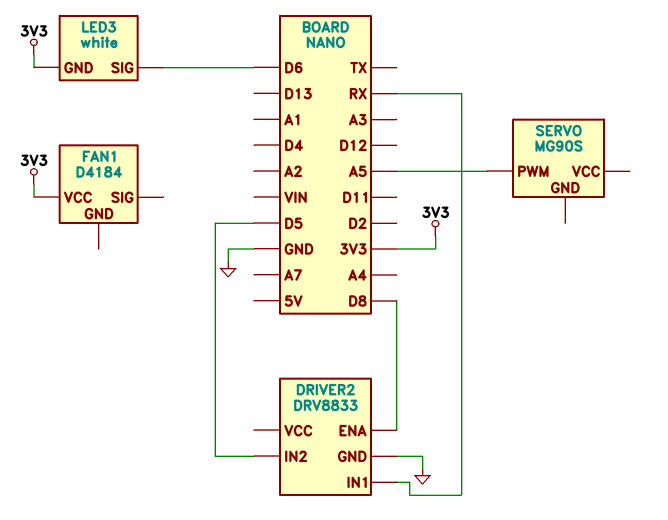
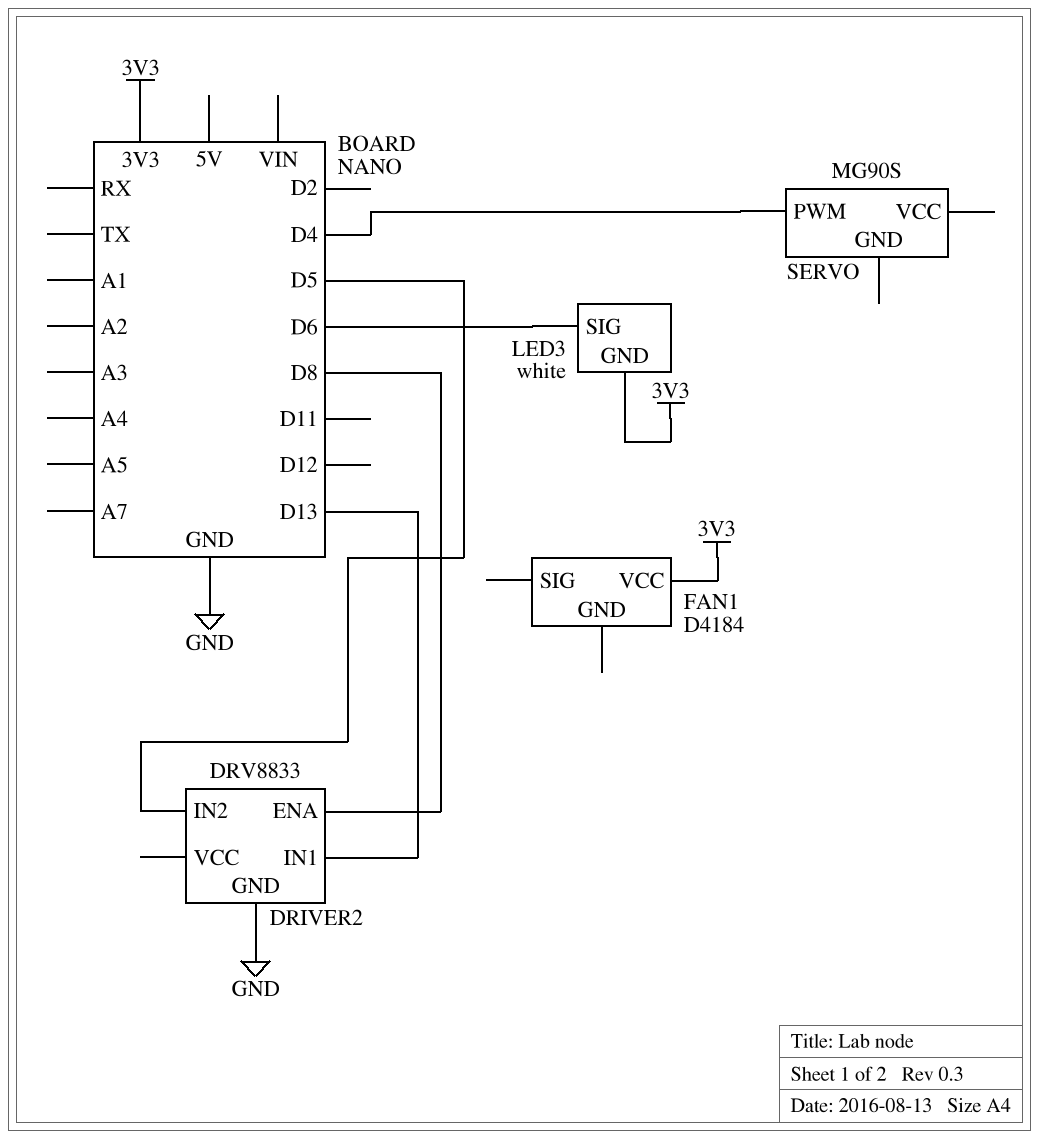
DRIVER2 pin IN1: RX -> D13
SERVO pin PWM: A5 -> D4

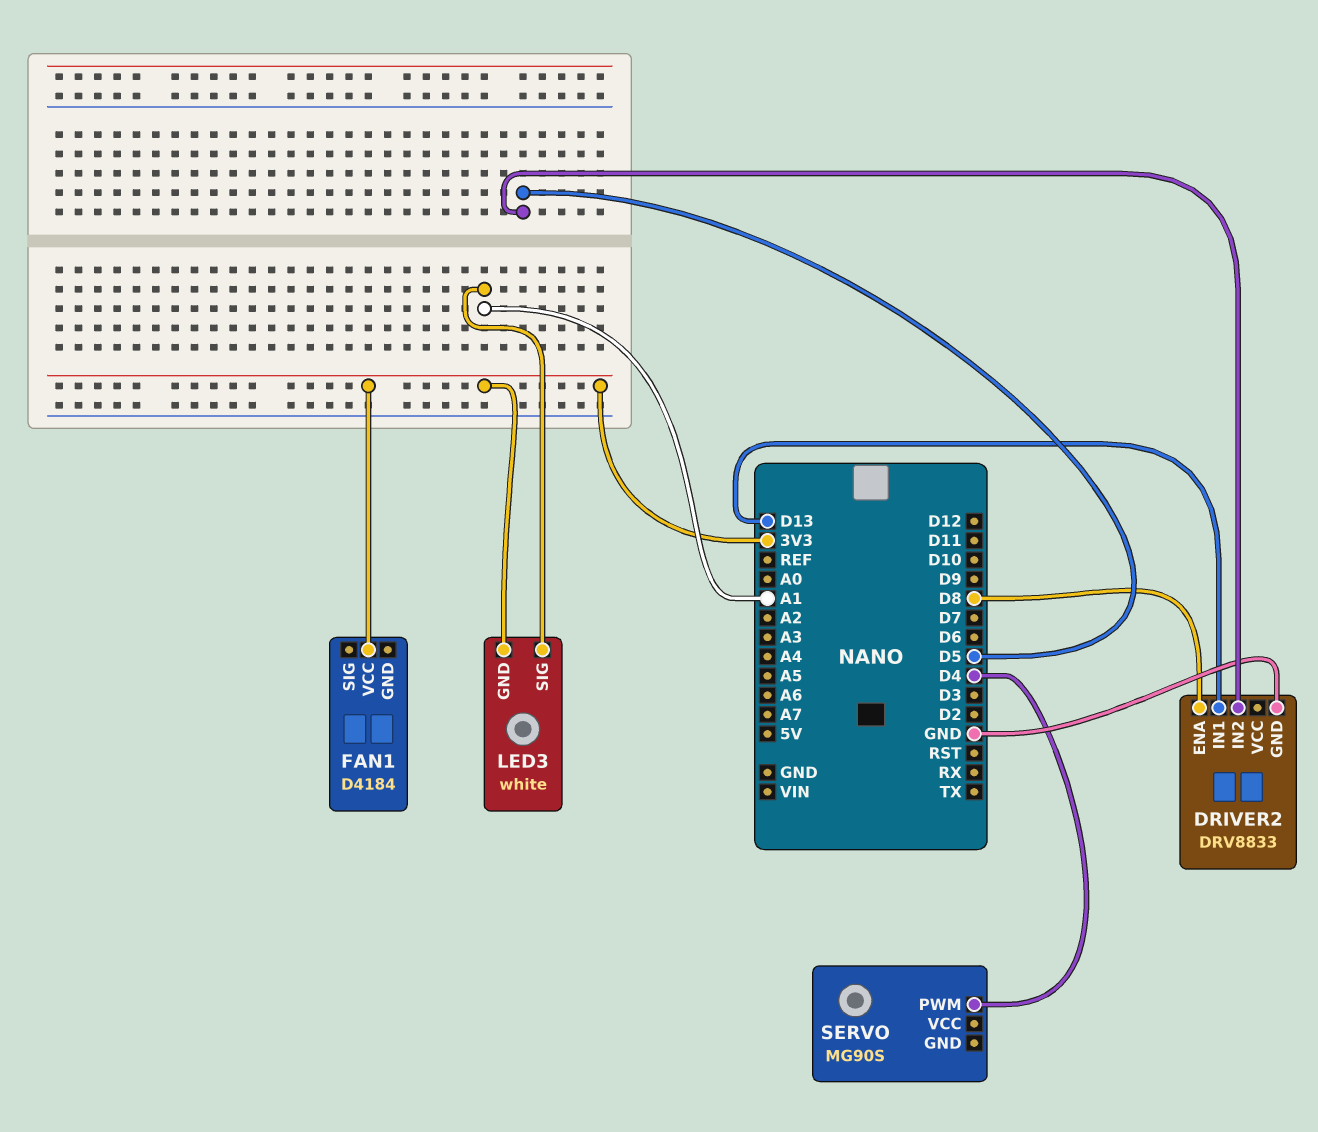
LED3 pin SIG: D6 -> A1

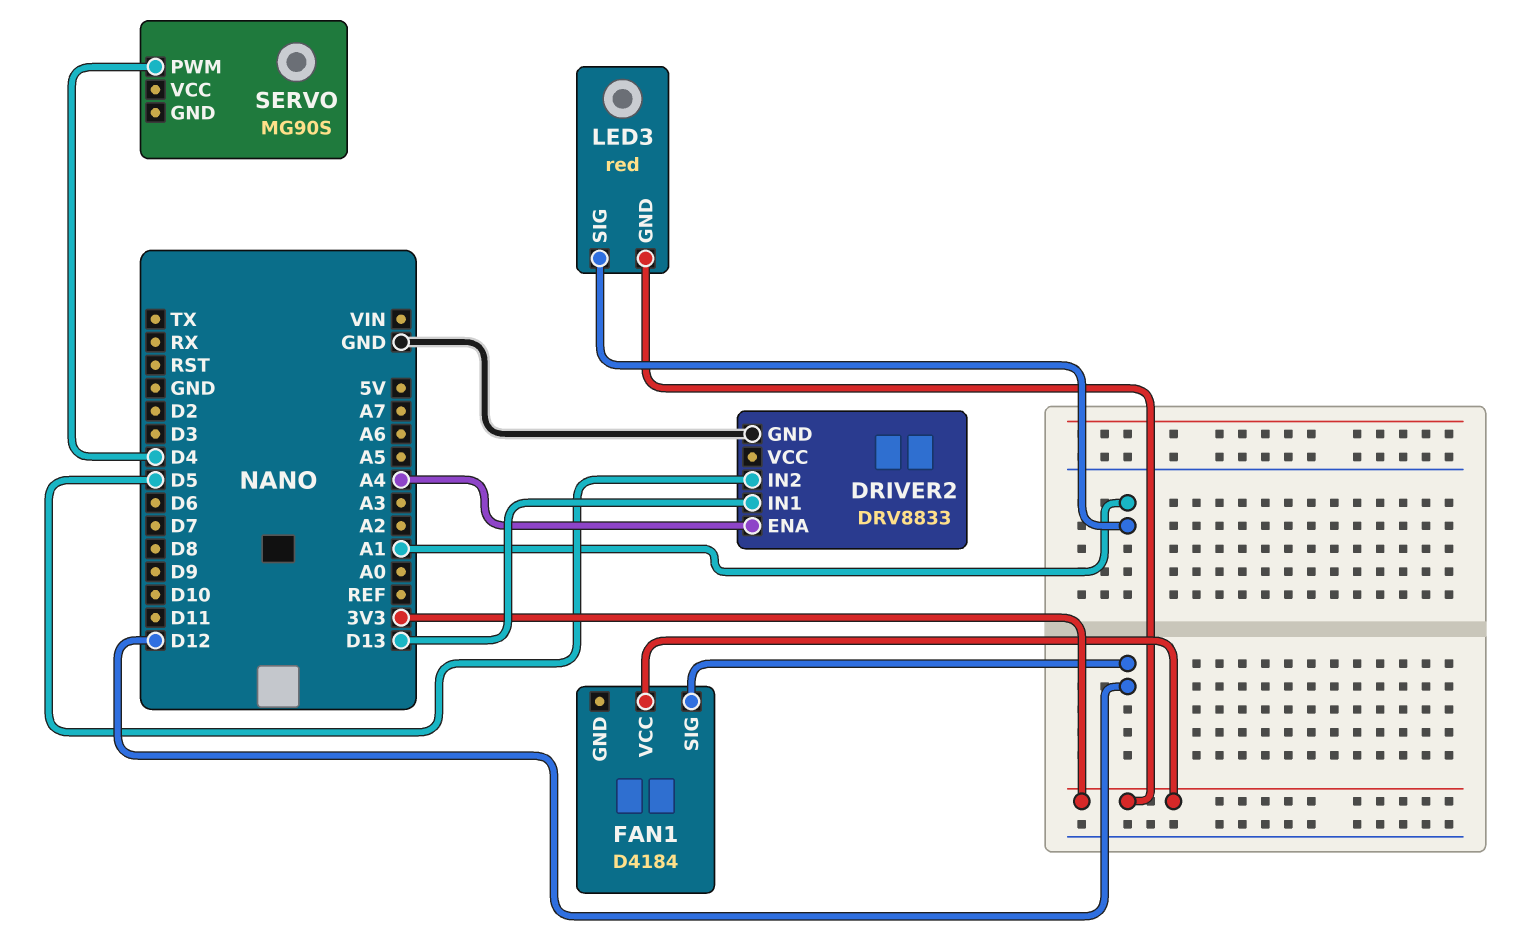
DRIVER2 pin ENA: D8 -> A4
FAN1 pin SIG: none -> D12
LED3: white -> red

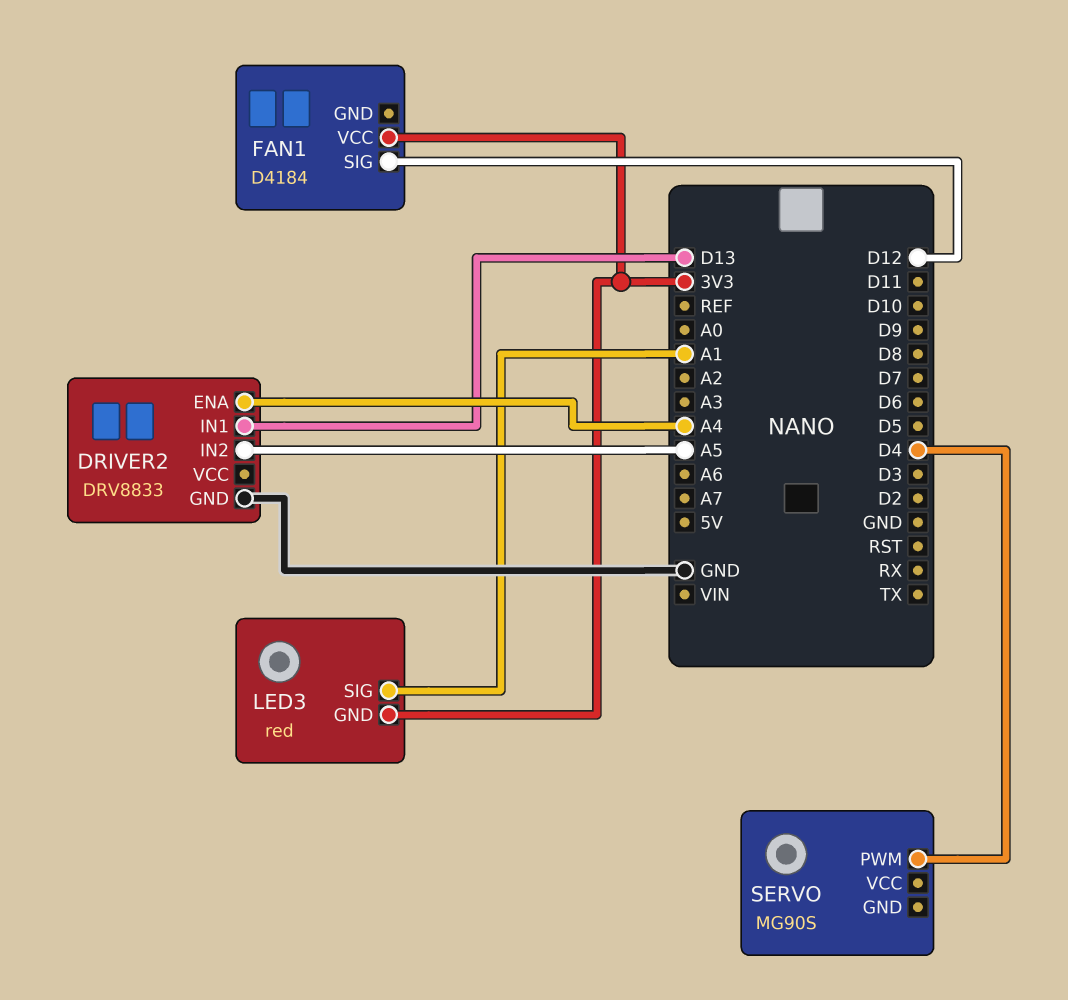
DRIVER2 pin IN2: D5 -> A5

